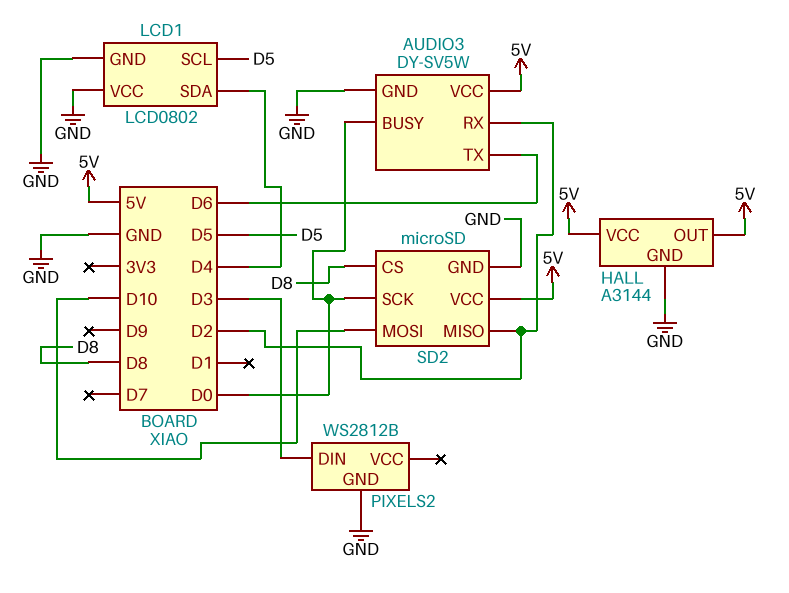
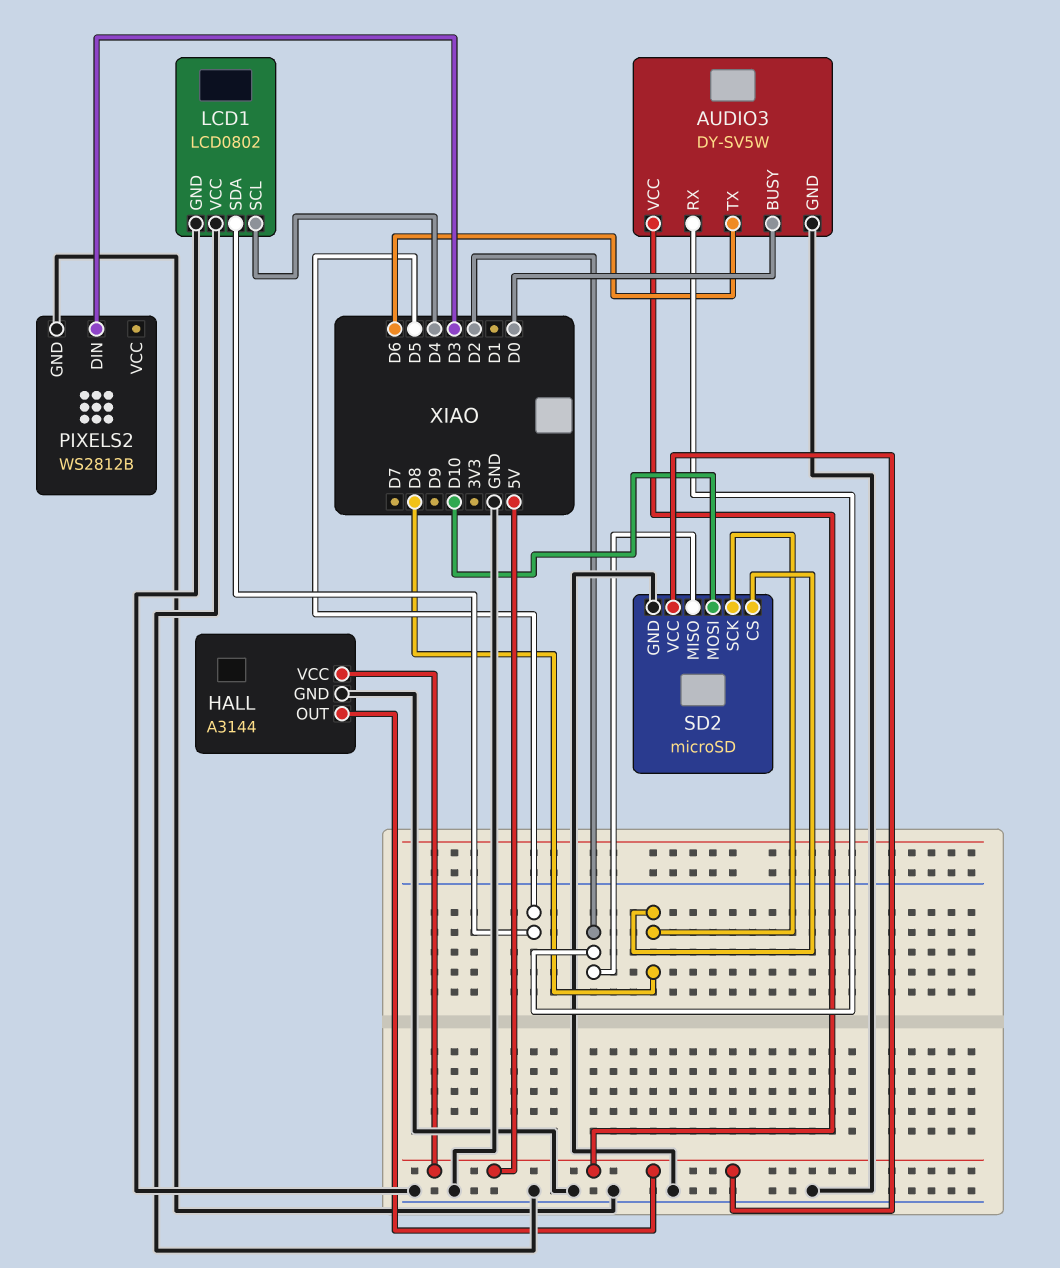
LCD1 pin SCL: D5 -> D4
LCD1 pin SDA: D4 -> D5
SD2 pin SCK: D0 -> D8

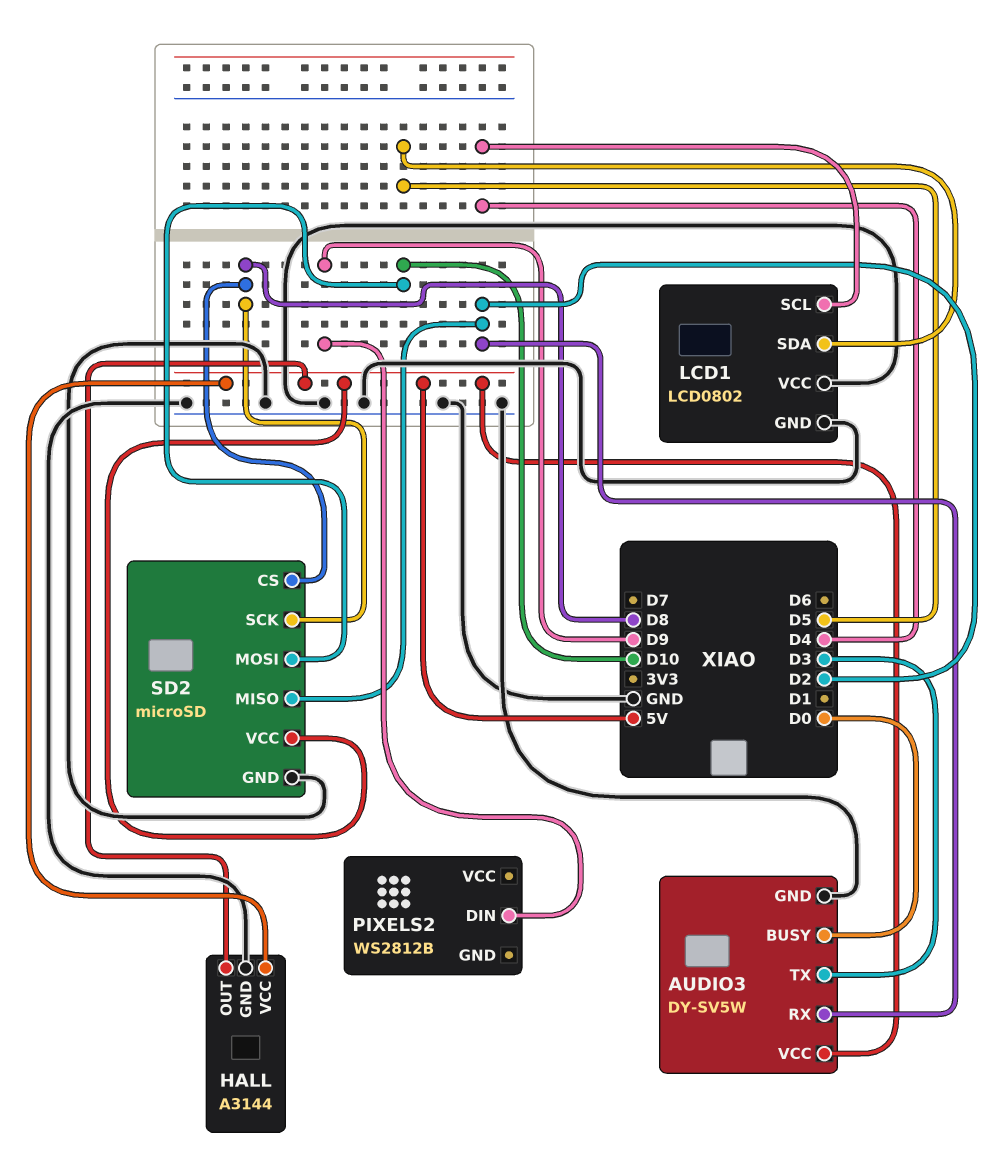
AUDIO3 pin TX: D6 -> D3
PIXELS2 pin DIN: D3 -> D9
PIXELS2 pin GND: GND -> none

